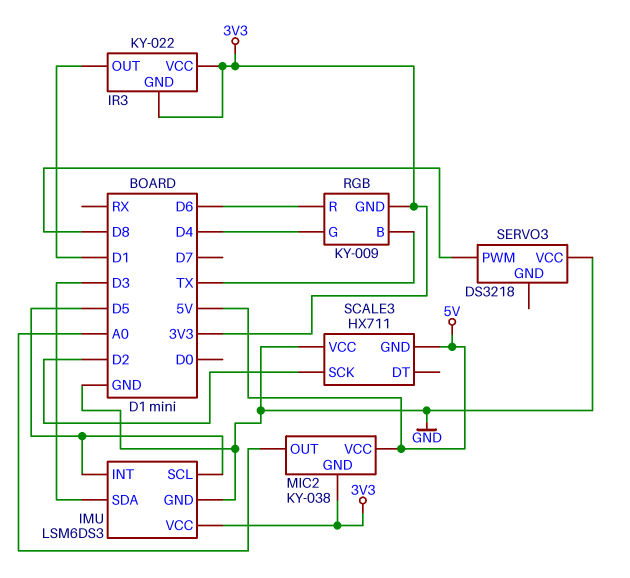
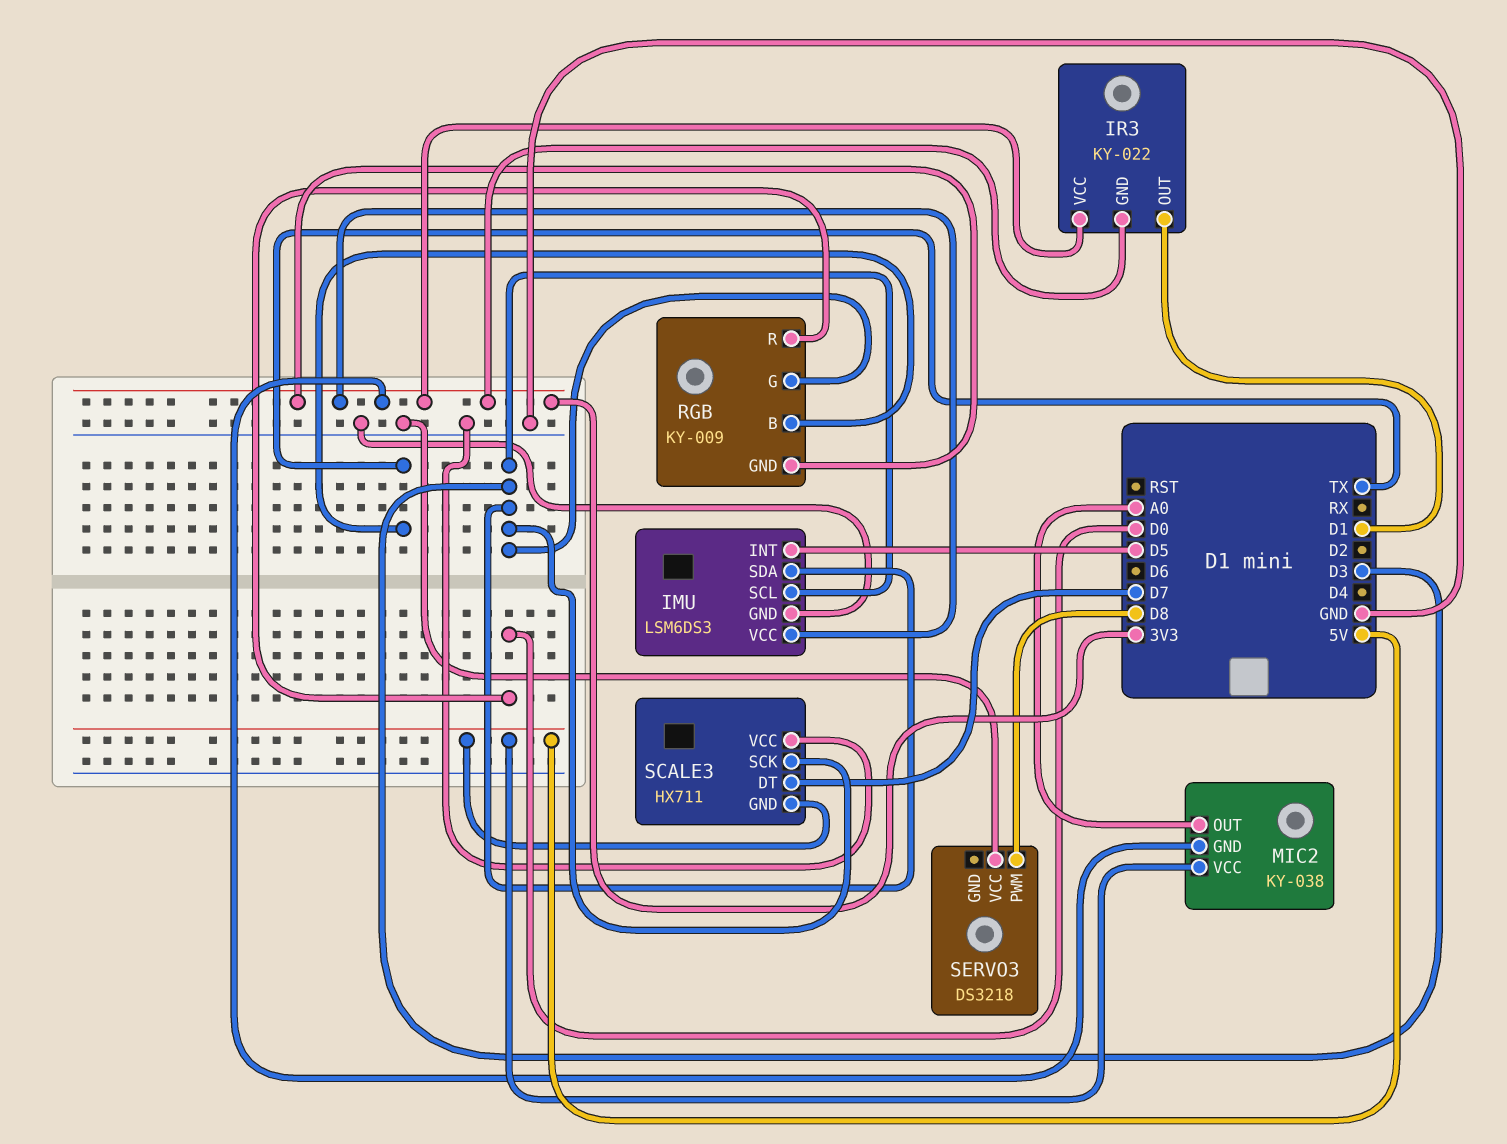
IMU pin SCL: D5 -> D3
RGB pin G: D4 -> D3
RGB pin R: D6 -> D0
SCALE3 pin DT: none -> D7
SCALE3 pin SCK: D2 -> D3

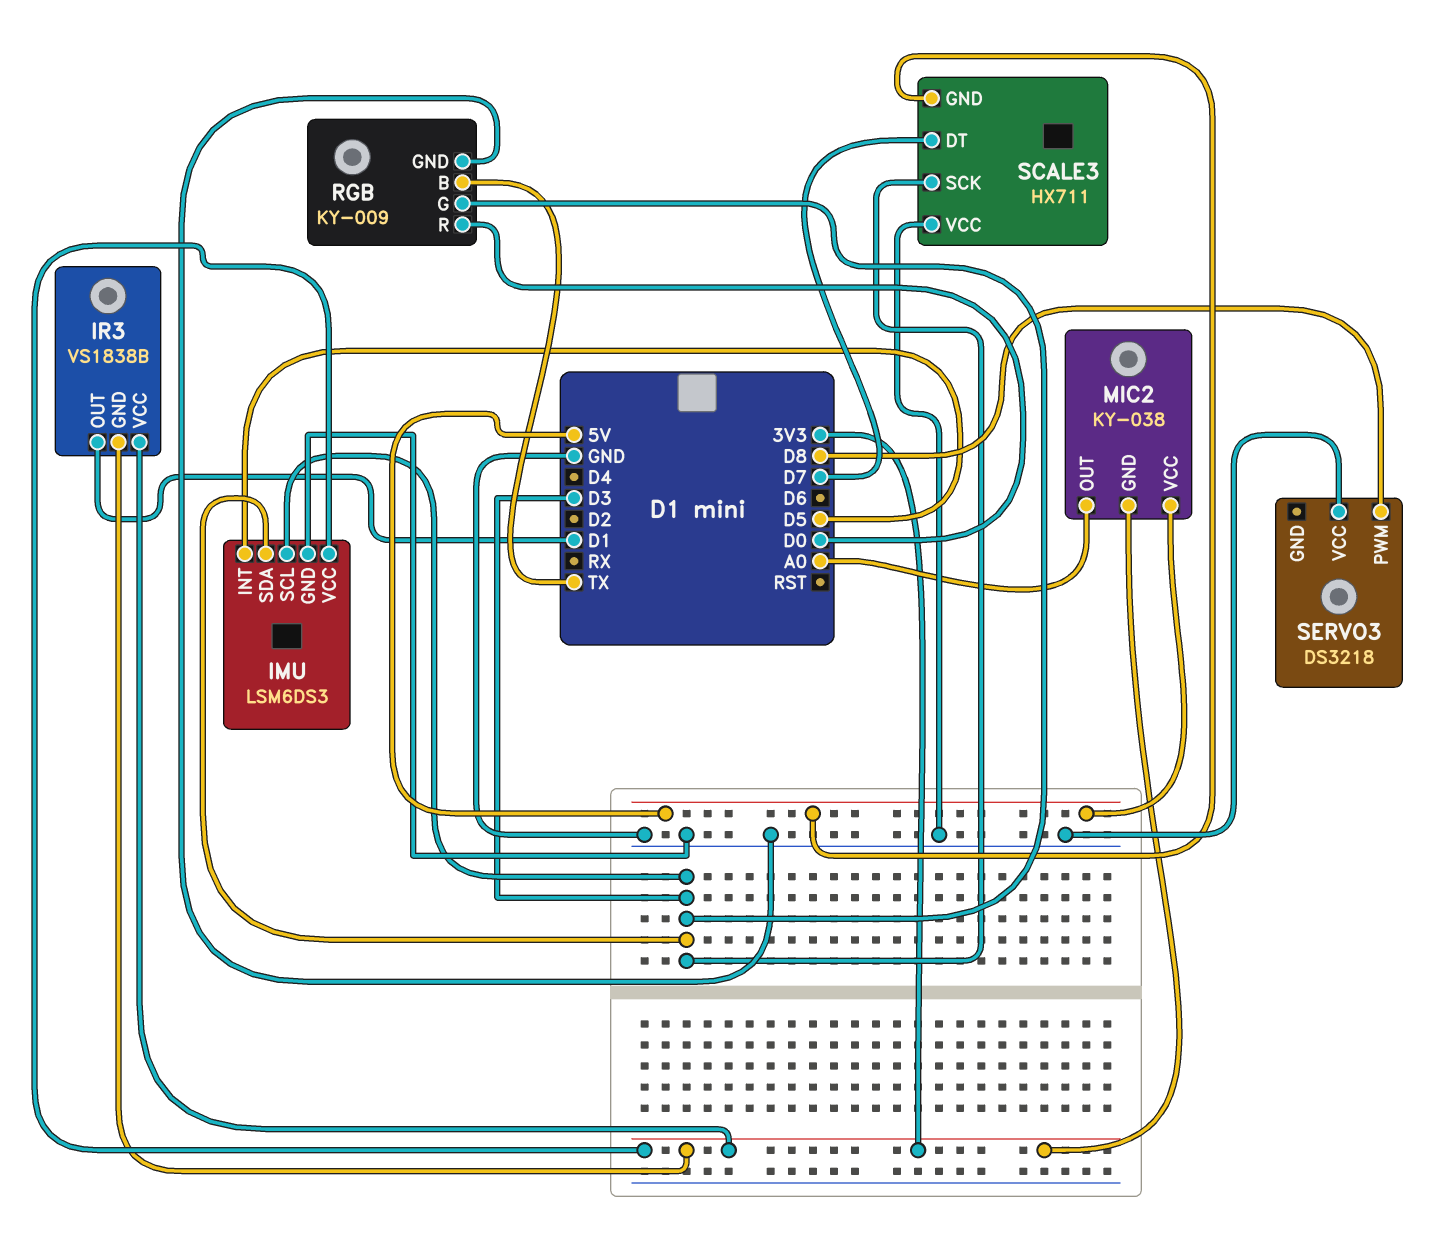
IR3: KY-022 -> VS1838B
RGB pin GND: 3V3 -> GND

